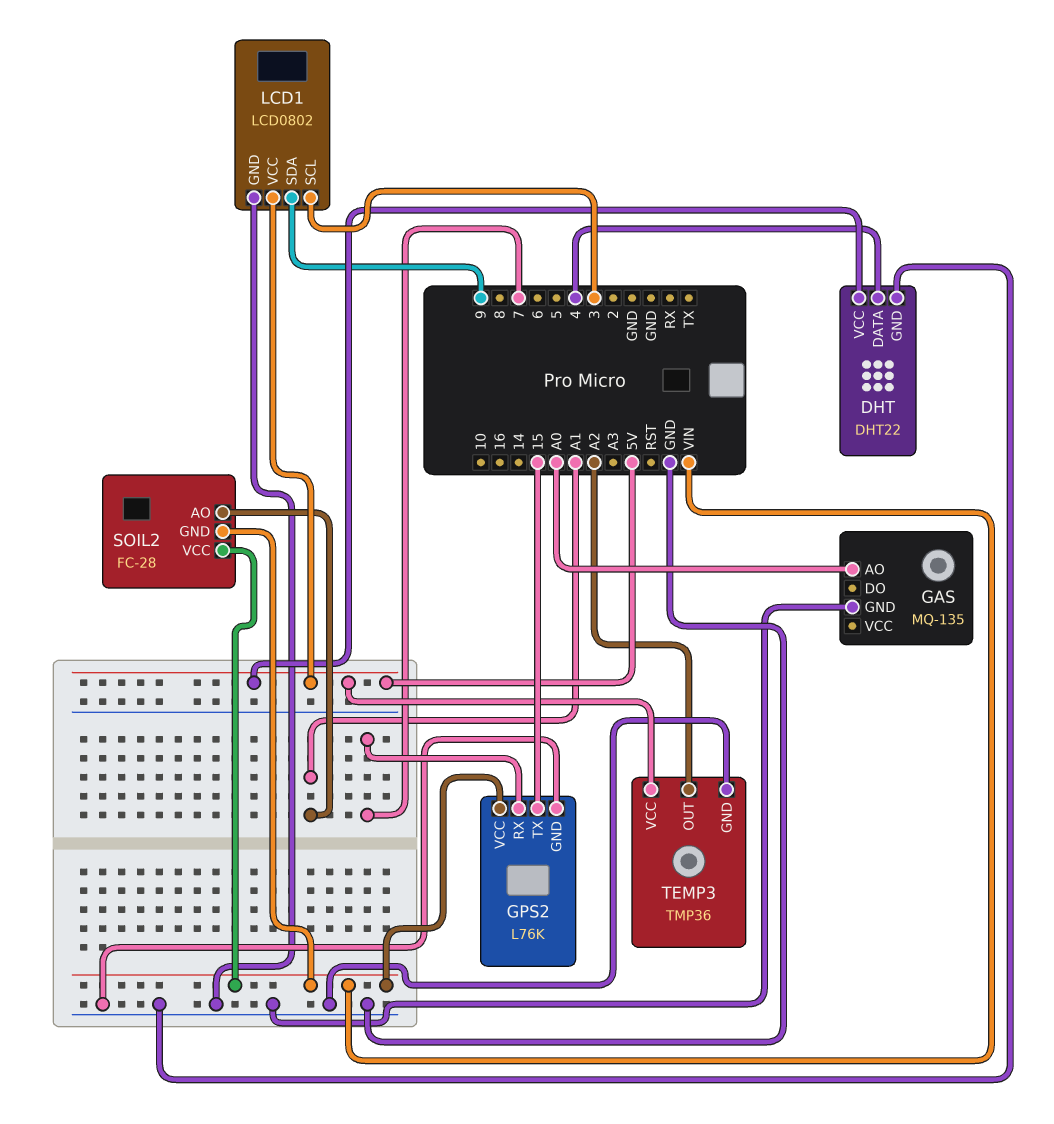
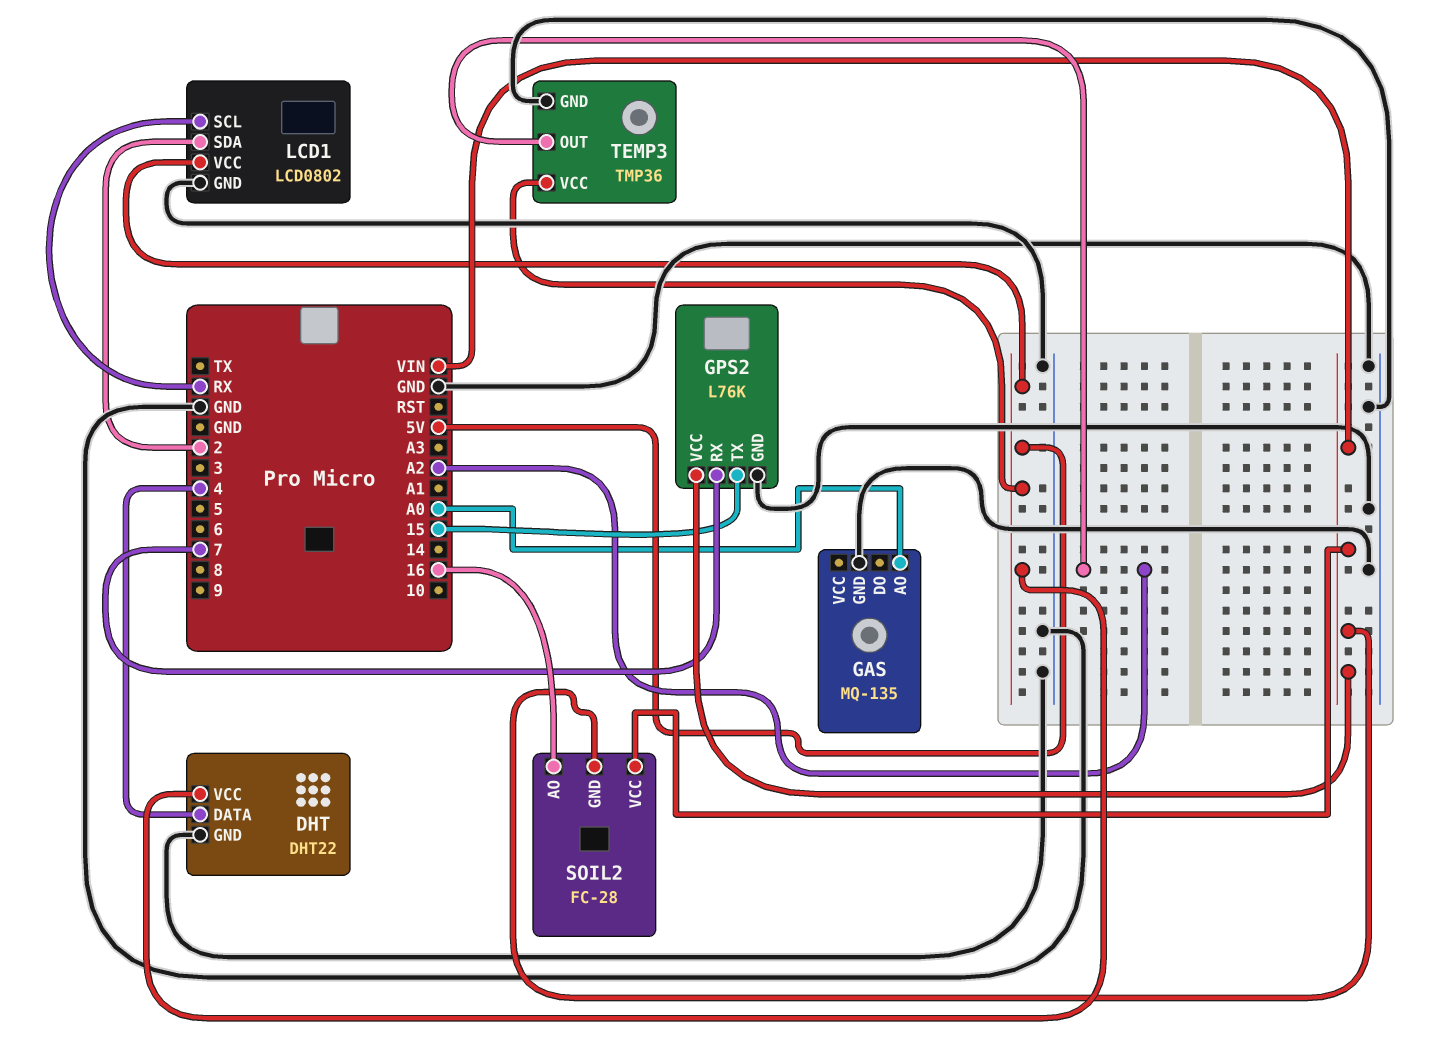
LCD1 pin SCL: 3 -> RX
LCD1 pin SDA: 9 -> 2
SOIL2 pin AO: A1 -> 16

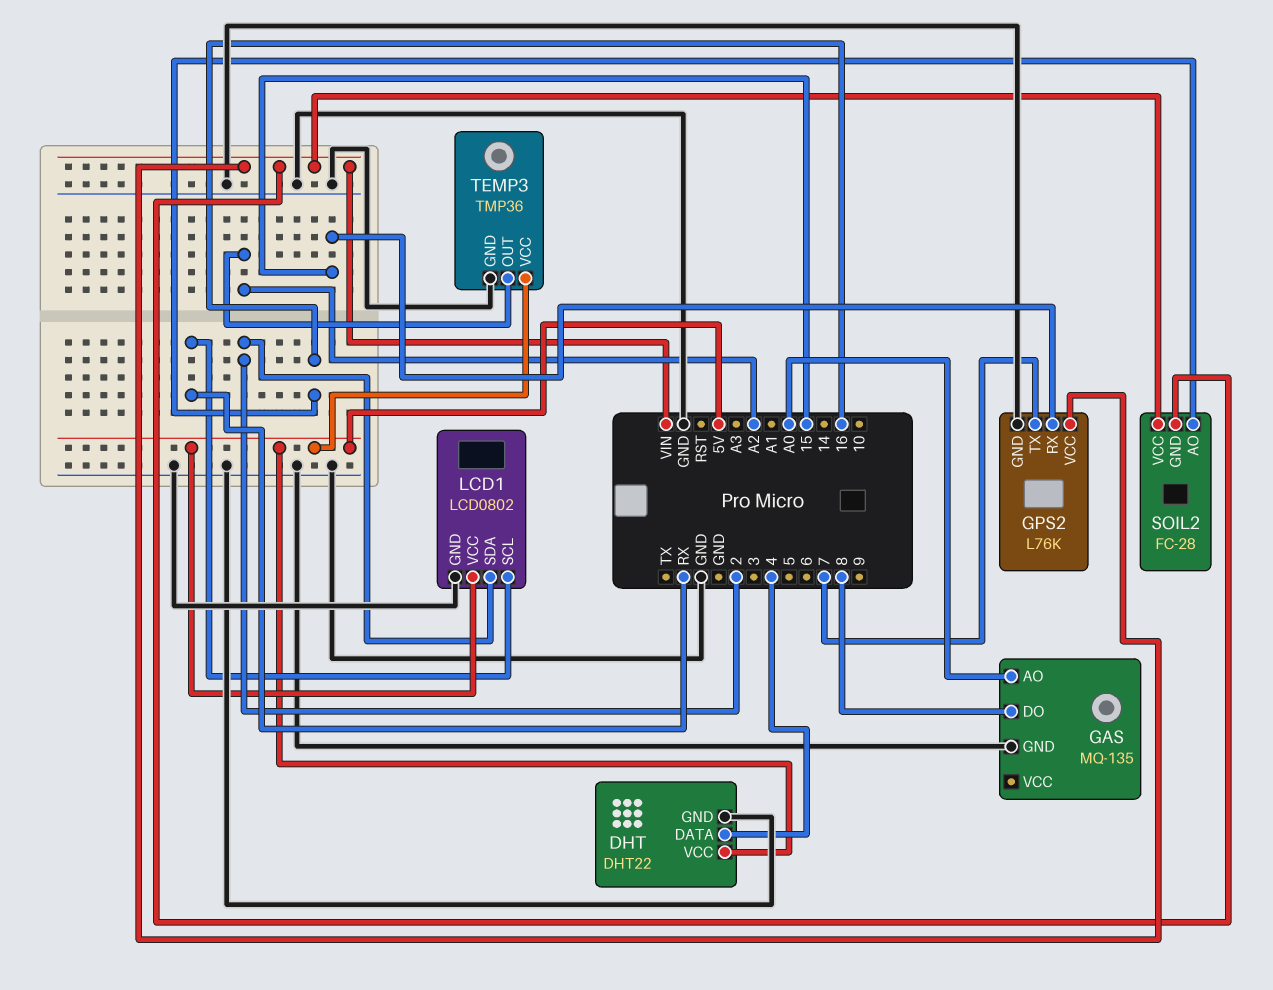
GAS pin DO: none -> 8
GPS2 pin RX: 7 -> 15
GPS2 pin TX: 15 -> 7

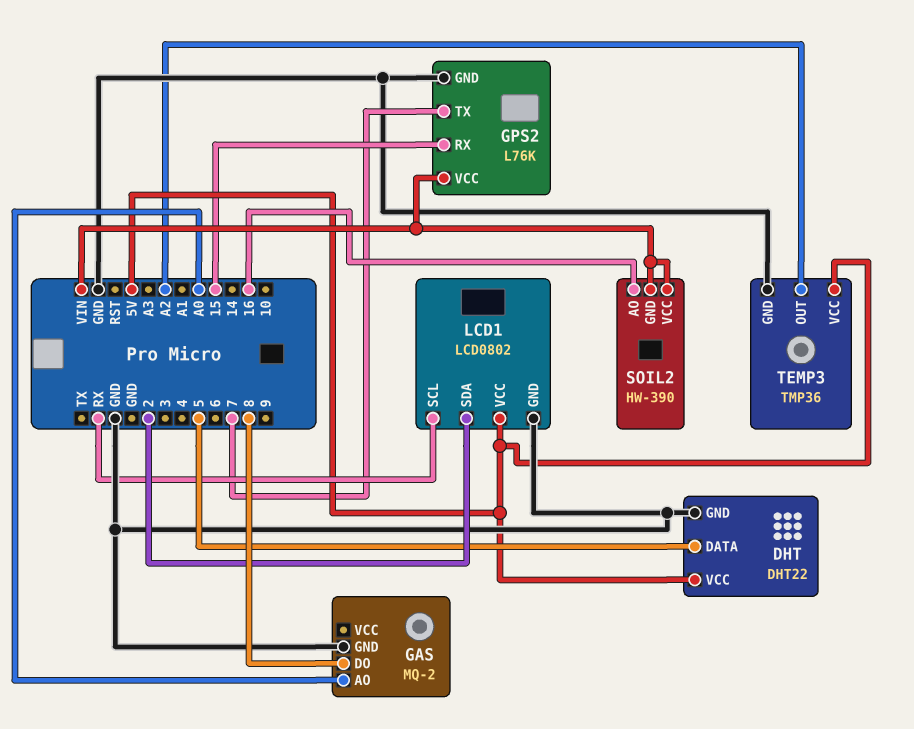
DHT pin DATA: 4 -> 5
GAS: MQ-135 -> MQ-2
SOIL2: FC-28 -> HW-390

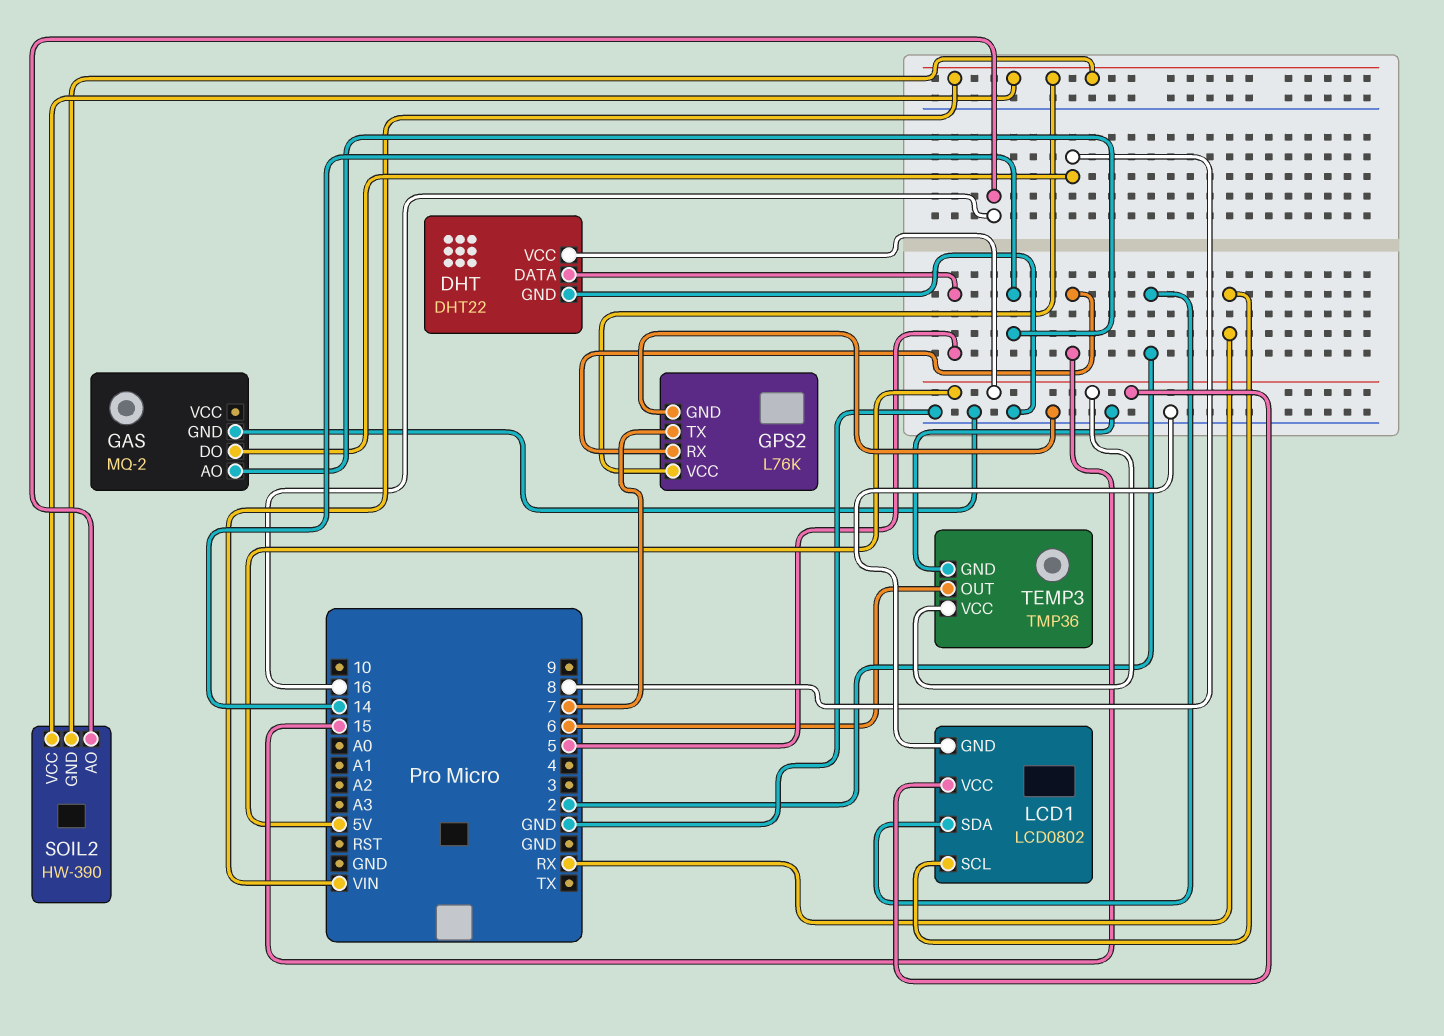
GAS pin AO: A0 -> 14
TEMP3 pin OUT: A2 -> 6

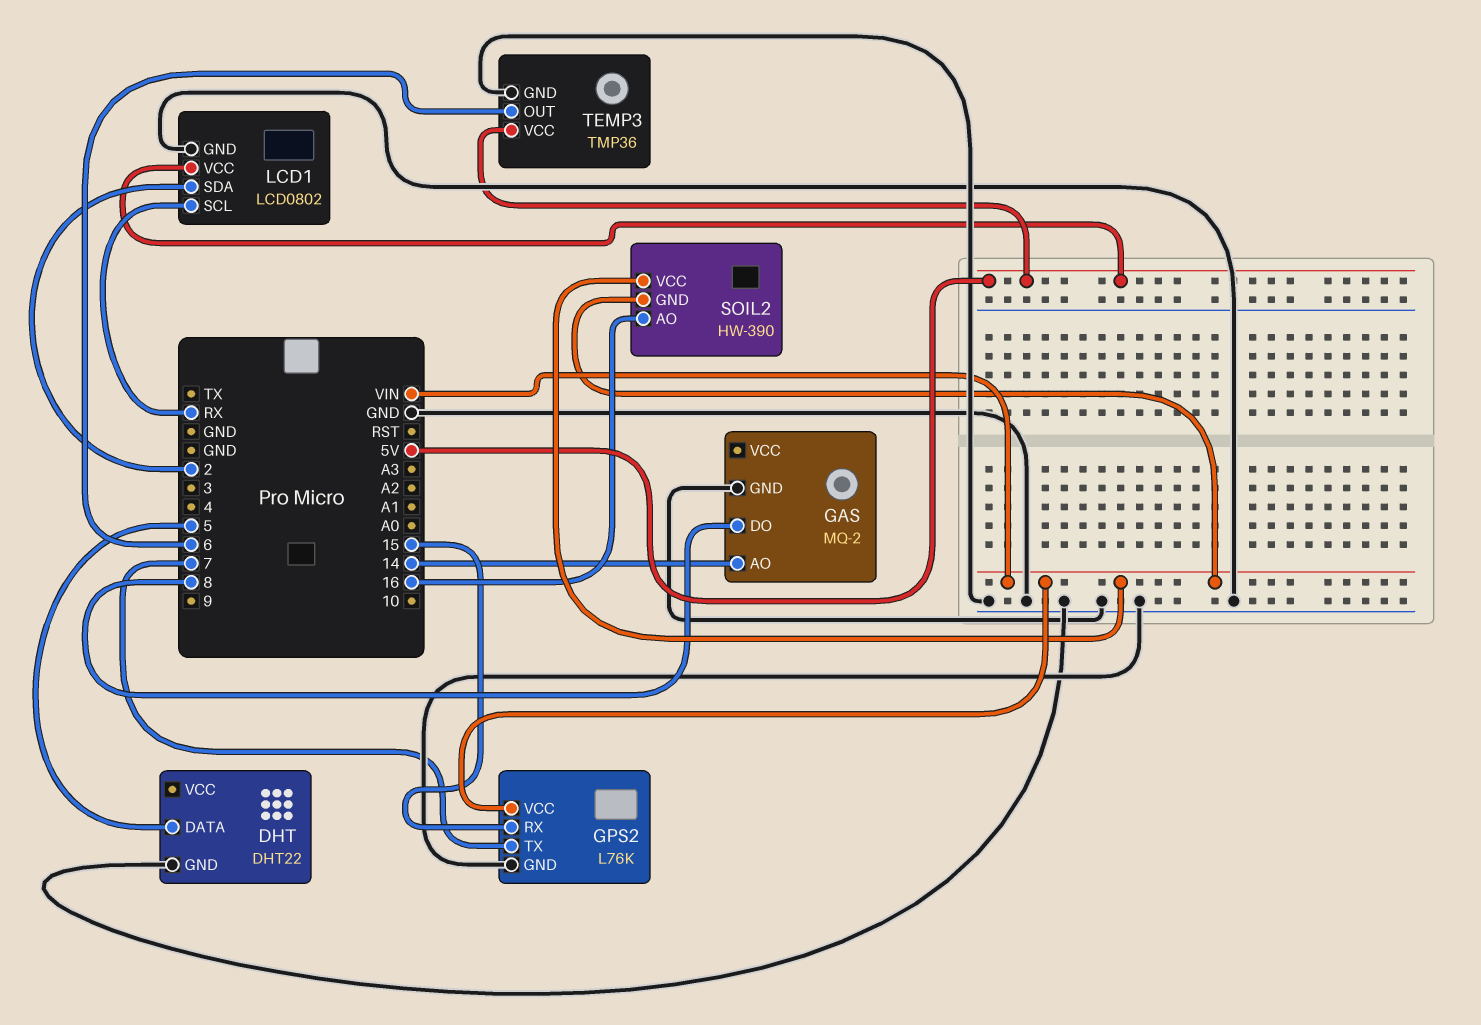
DHT pin VCC: 5V -> none

